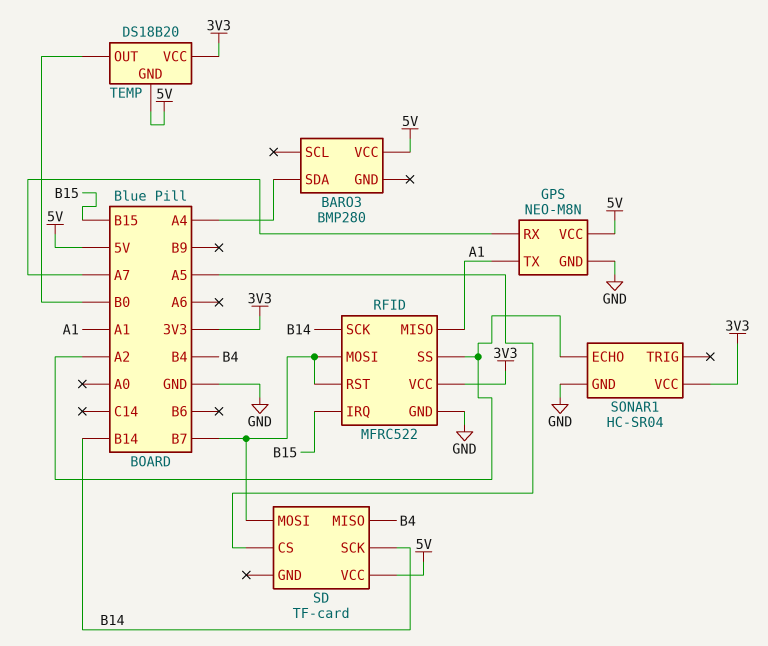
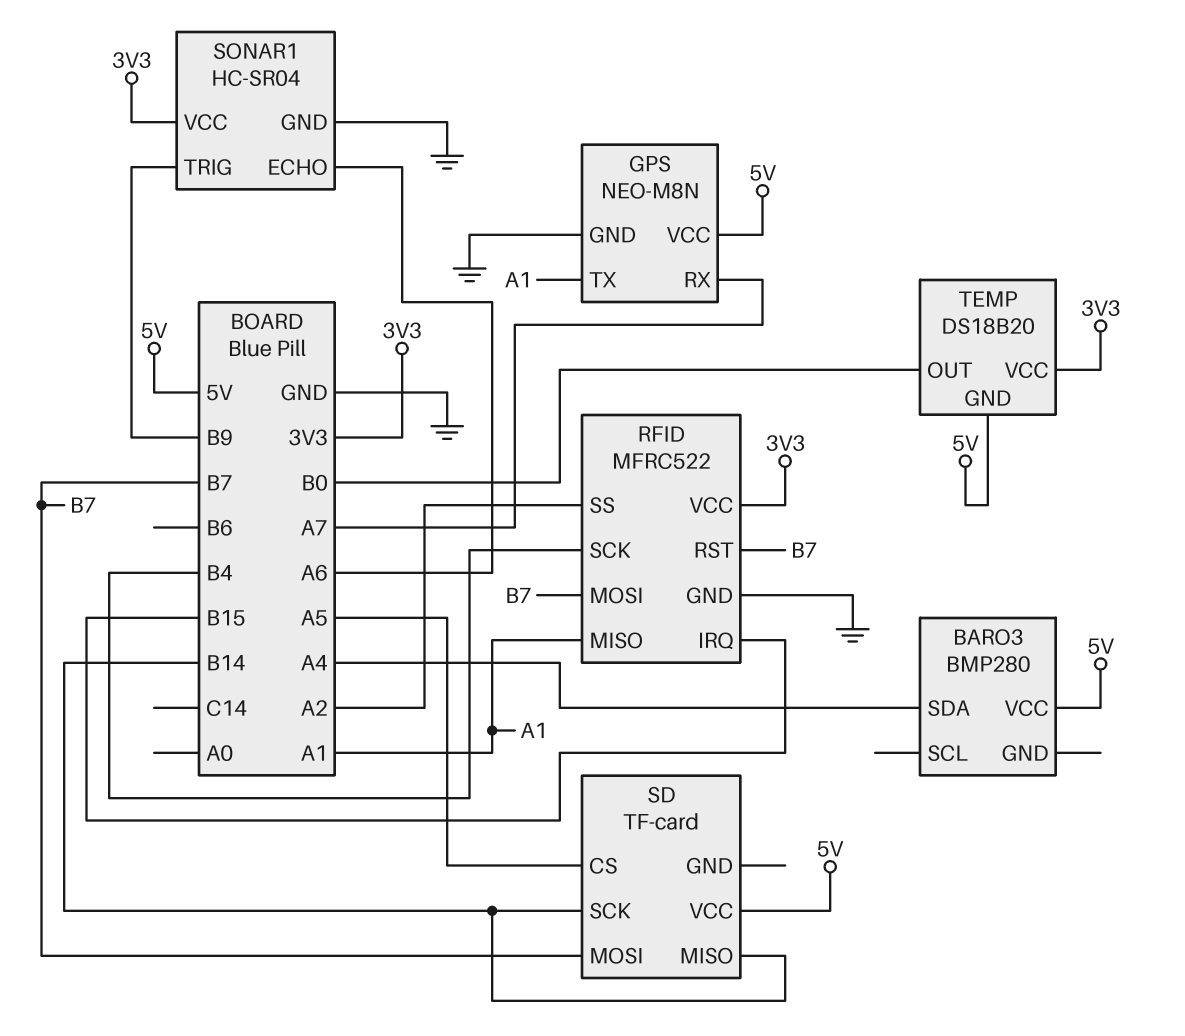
RFID pin SCK: B14 -> B4
SD pin MISO: B4 -> B14
SONAR1 pin ECHO: A2 -> A6
SONAR1 pin TRIG: none -> B9

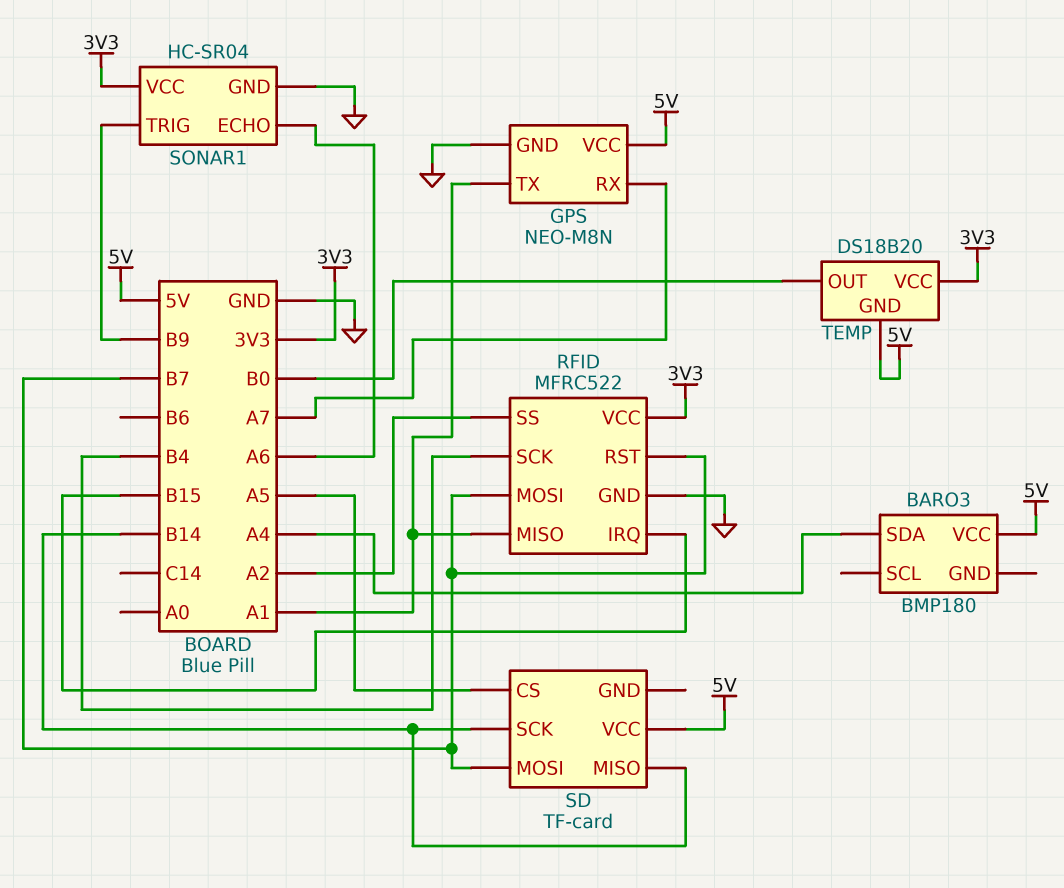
BARO3: BMP280 -> BMP180

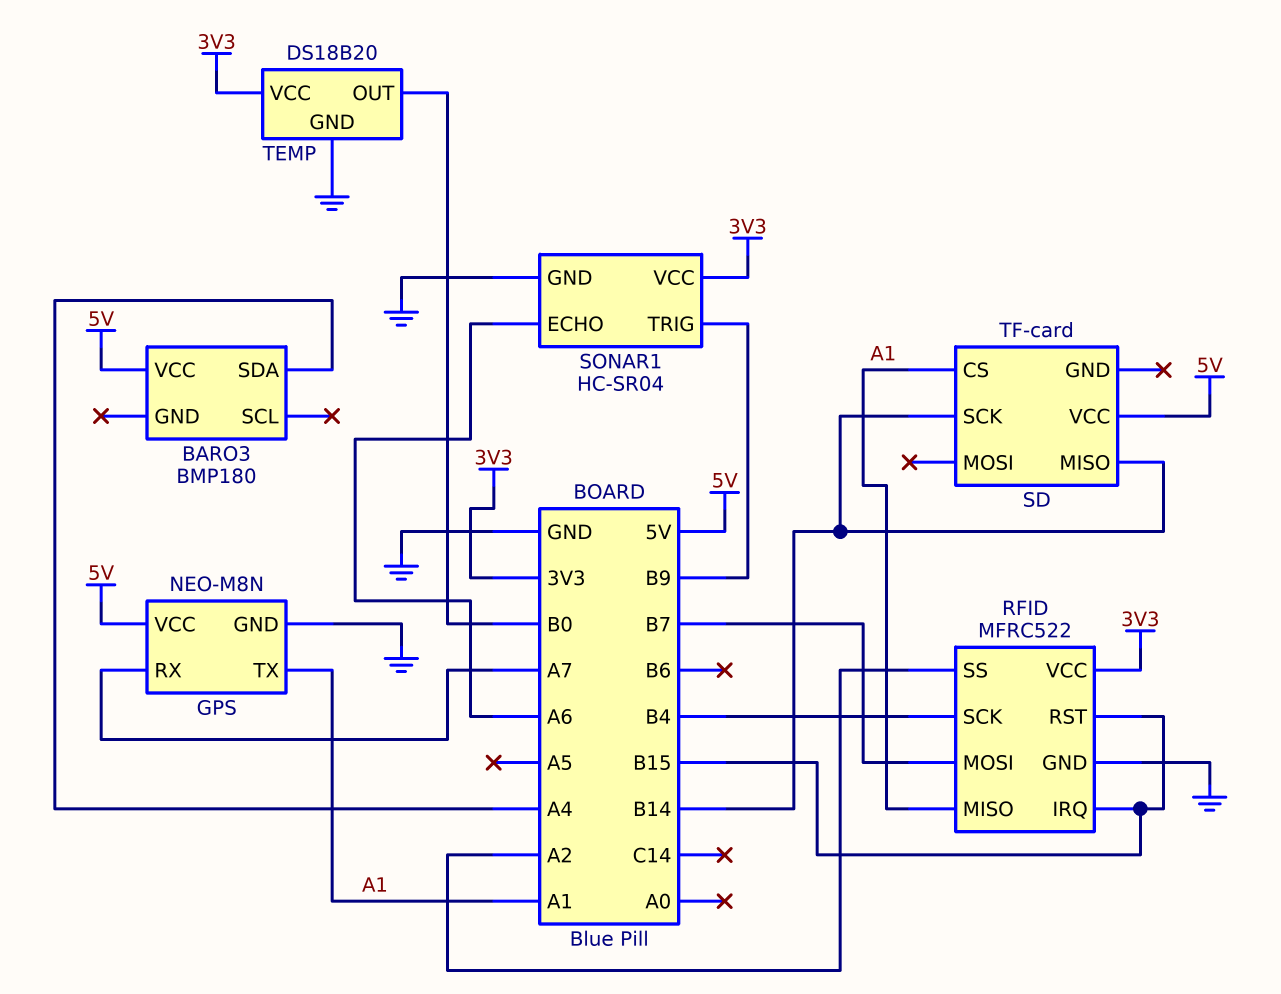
RFID pin RST: B7 -> B15
SD pin CS: A5 -> A1
SD pin MOSI: B7 -> none
TEMP pin GND: 5V -> GND

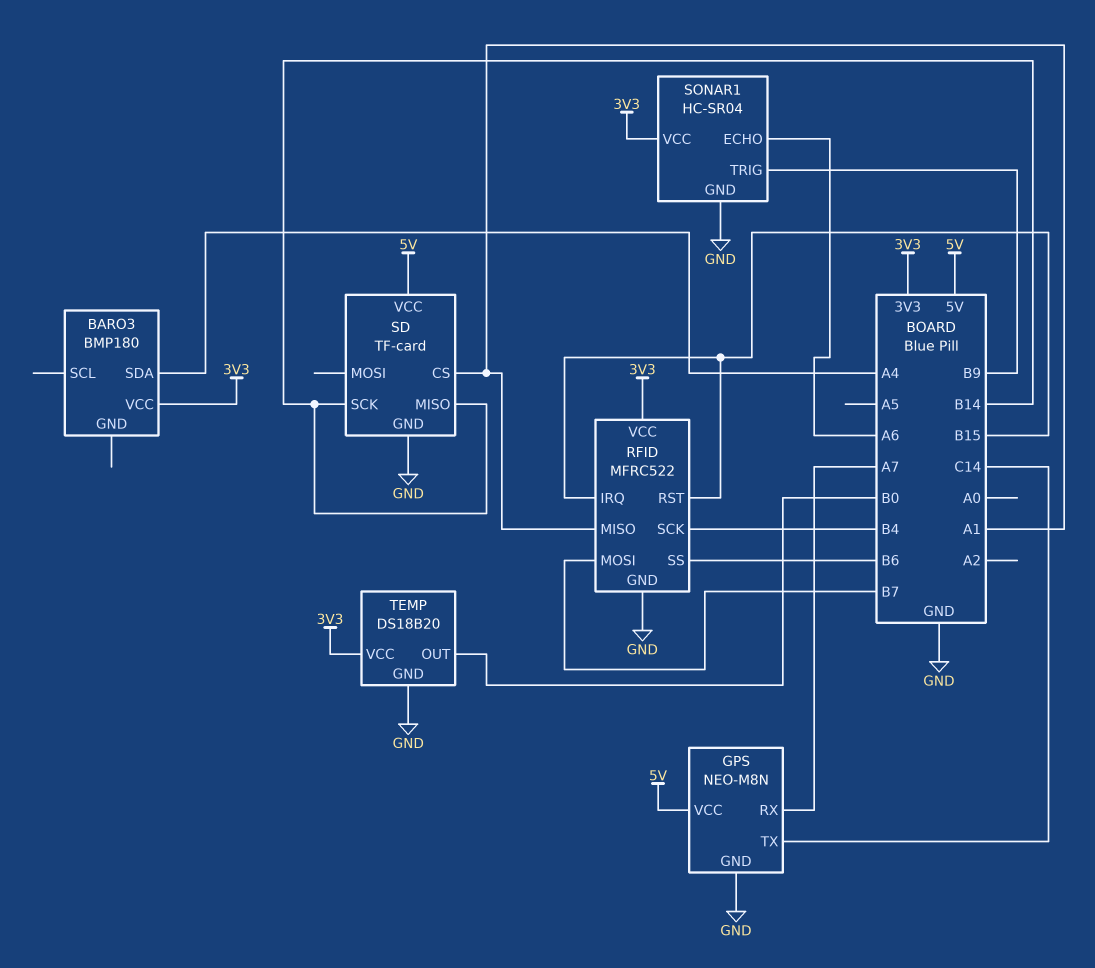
BARO3 pin VCC: 5V -> 3V3
GPS pin TX: A1 -> C14
RFID pin SS: A2 -> B6
SD pin GND: none -> GND

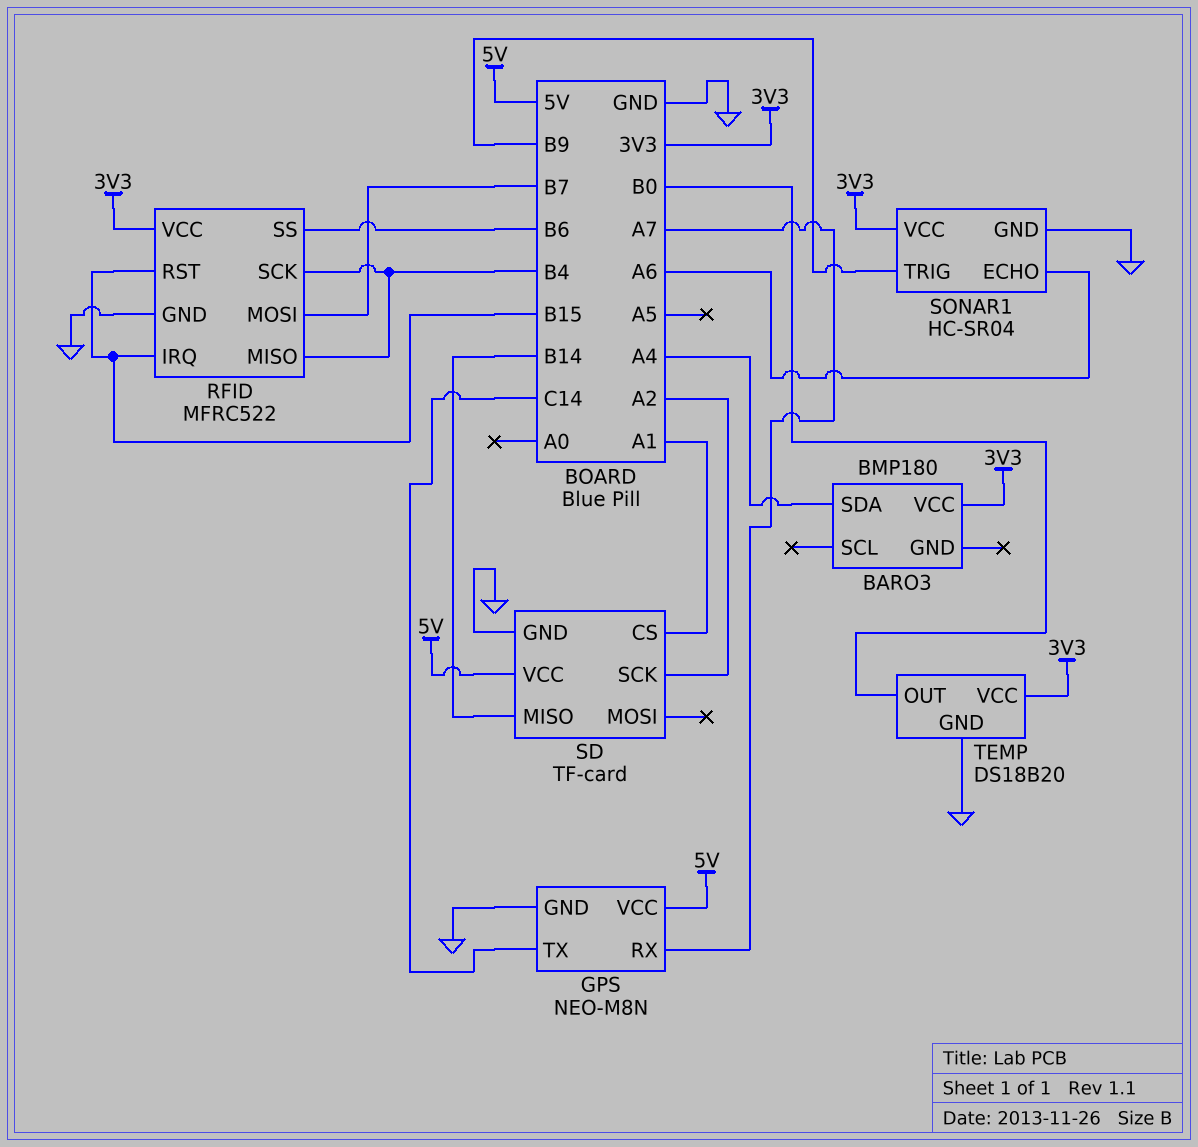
RFID pin MISO: A1 -> B4
SD pin SCK: B14 -> A2

